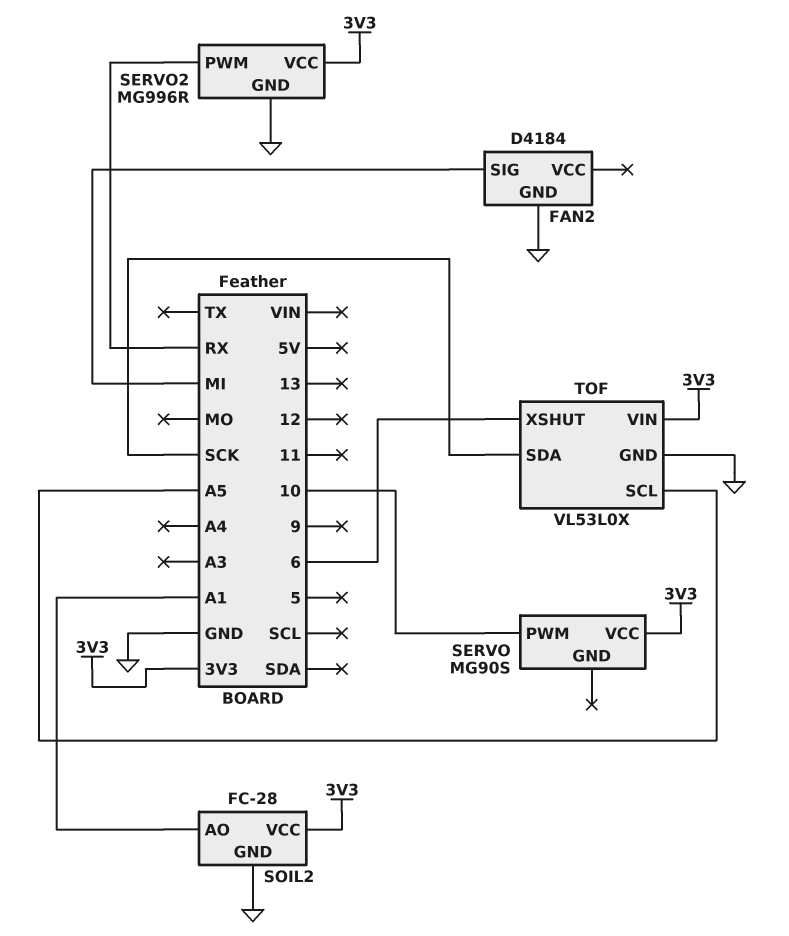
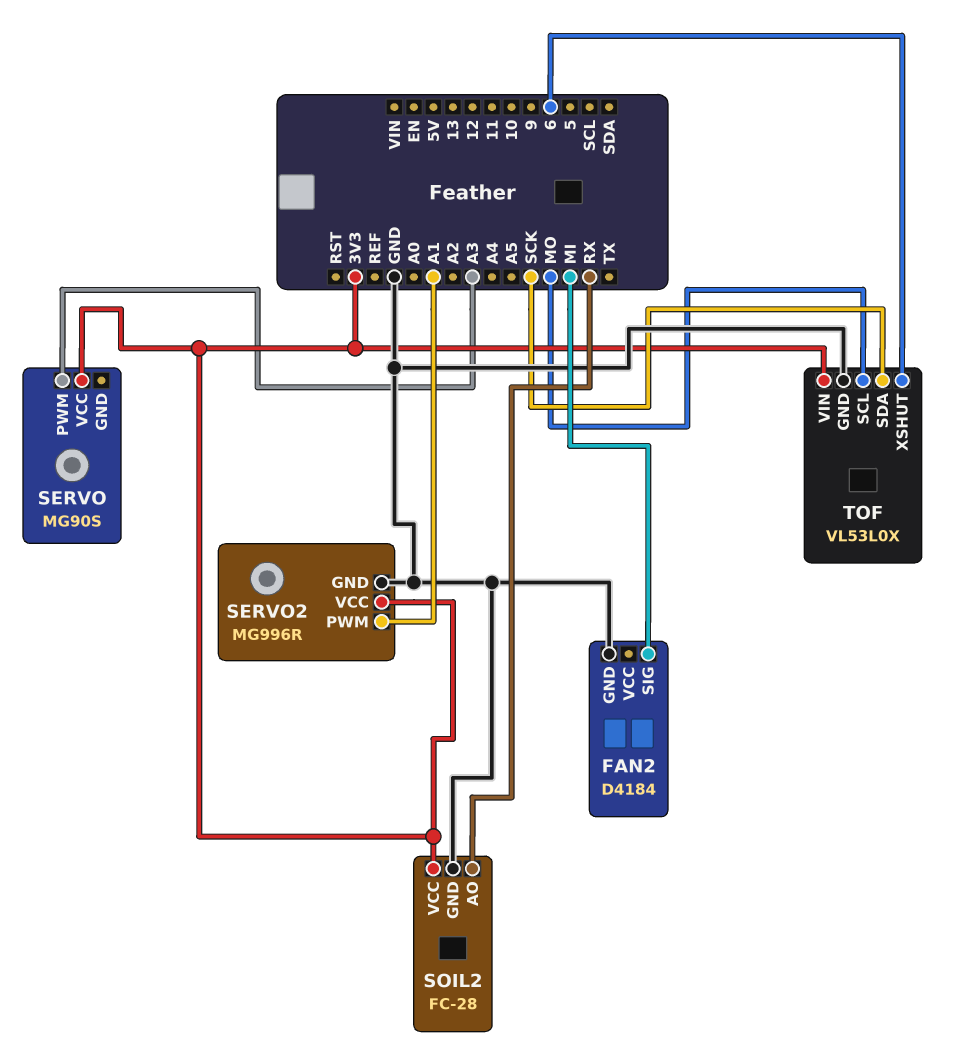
SERVO pin PWM: 10 -> A3
SERVO2 pin PWM: RX -> A1
SOIL2 pin AO: A1 -> RX
TOF pin SCL: A5 -> MO

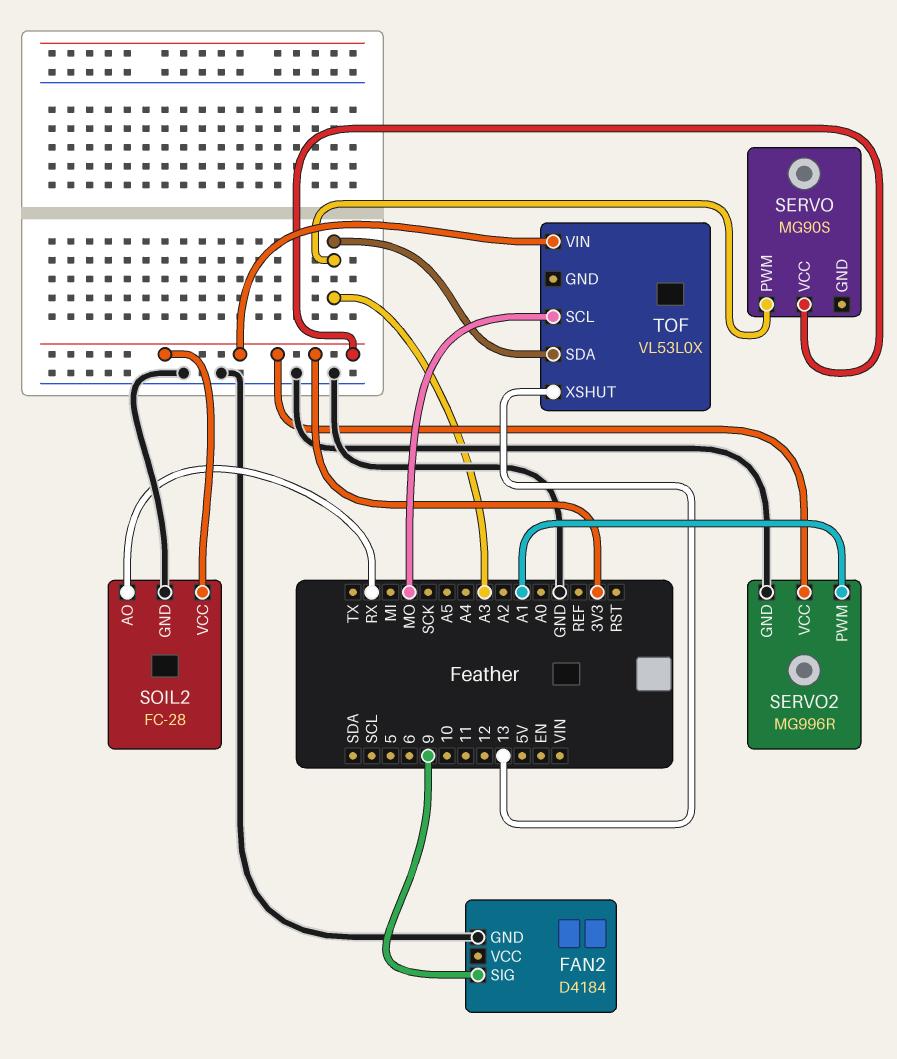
FAN2 pin SIG: MI -> 9
TOF pin GND: GND -> none
TOF pin SDA: SCK -> A3
TOF pin XSHUT: 6 -> 13

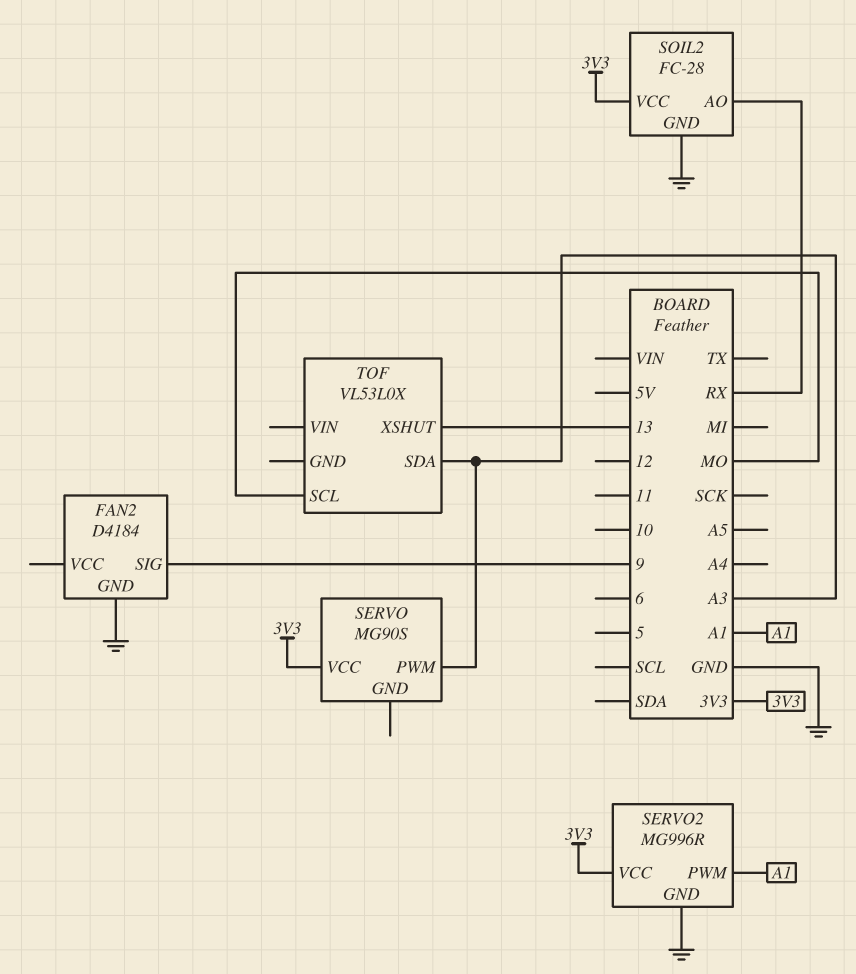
TOF pin VIN: 3V3 -> none

